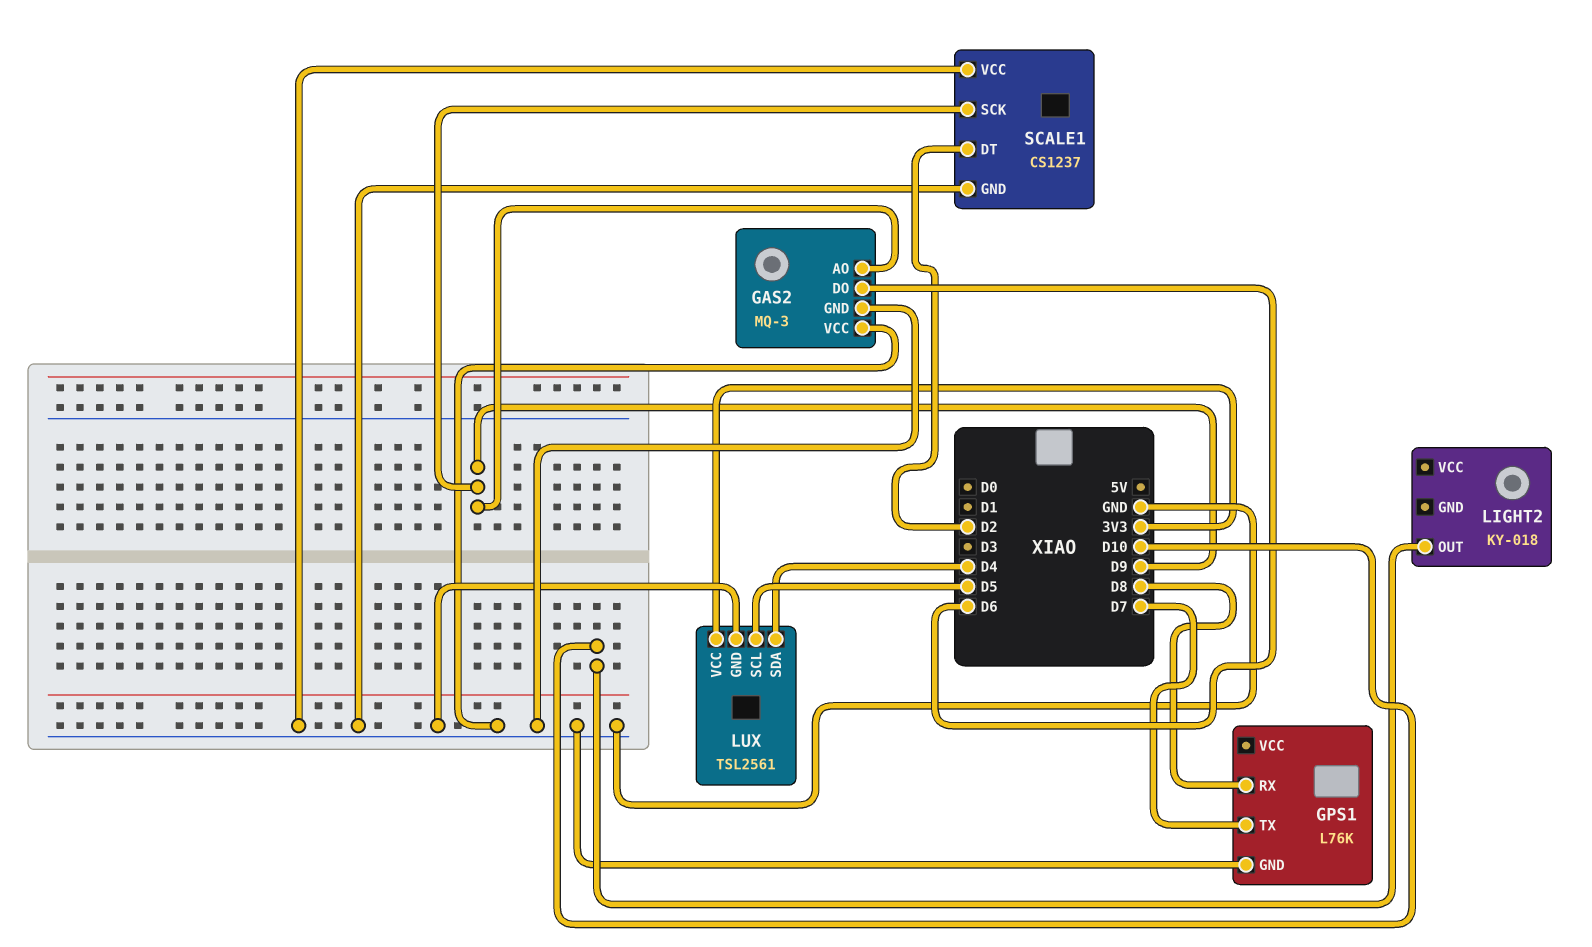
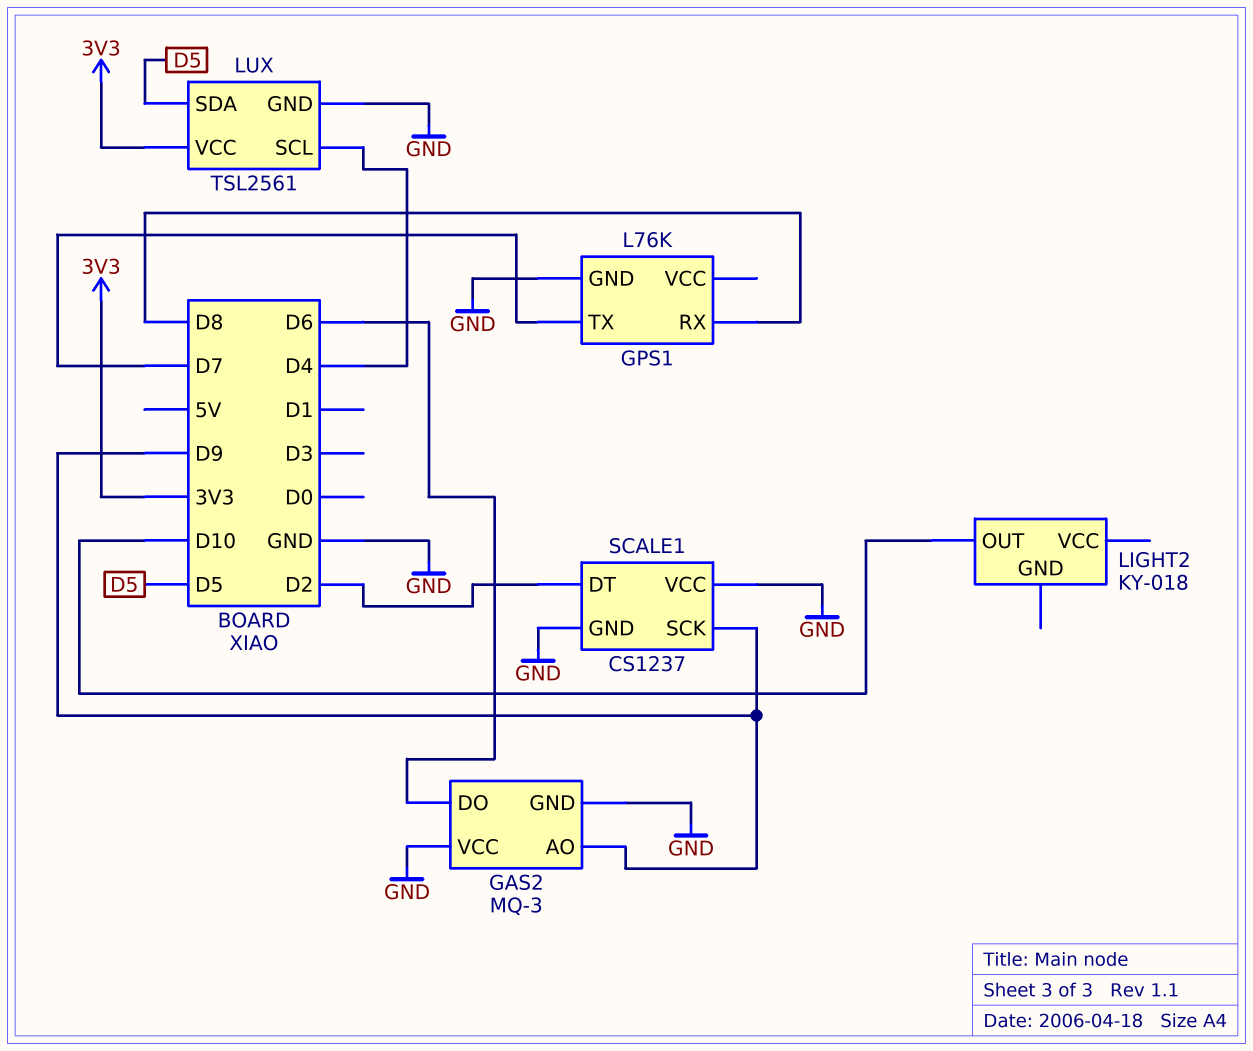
LUX pin SCL: D5 -> D4
LUX pin SDA: D4 -> D5

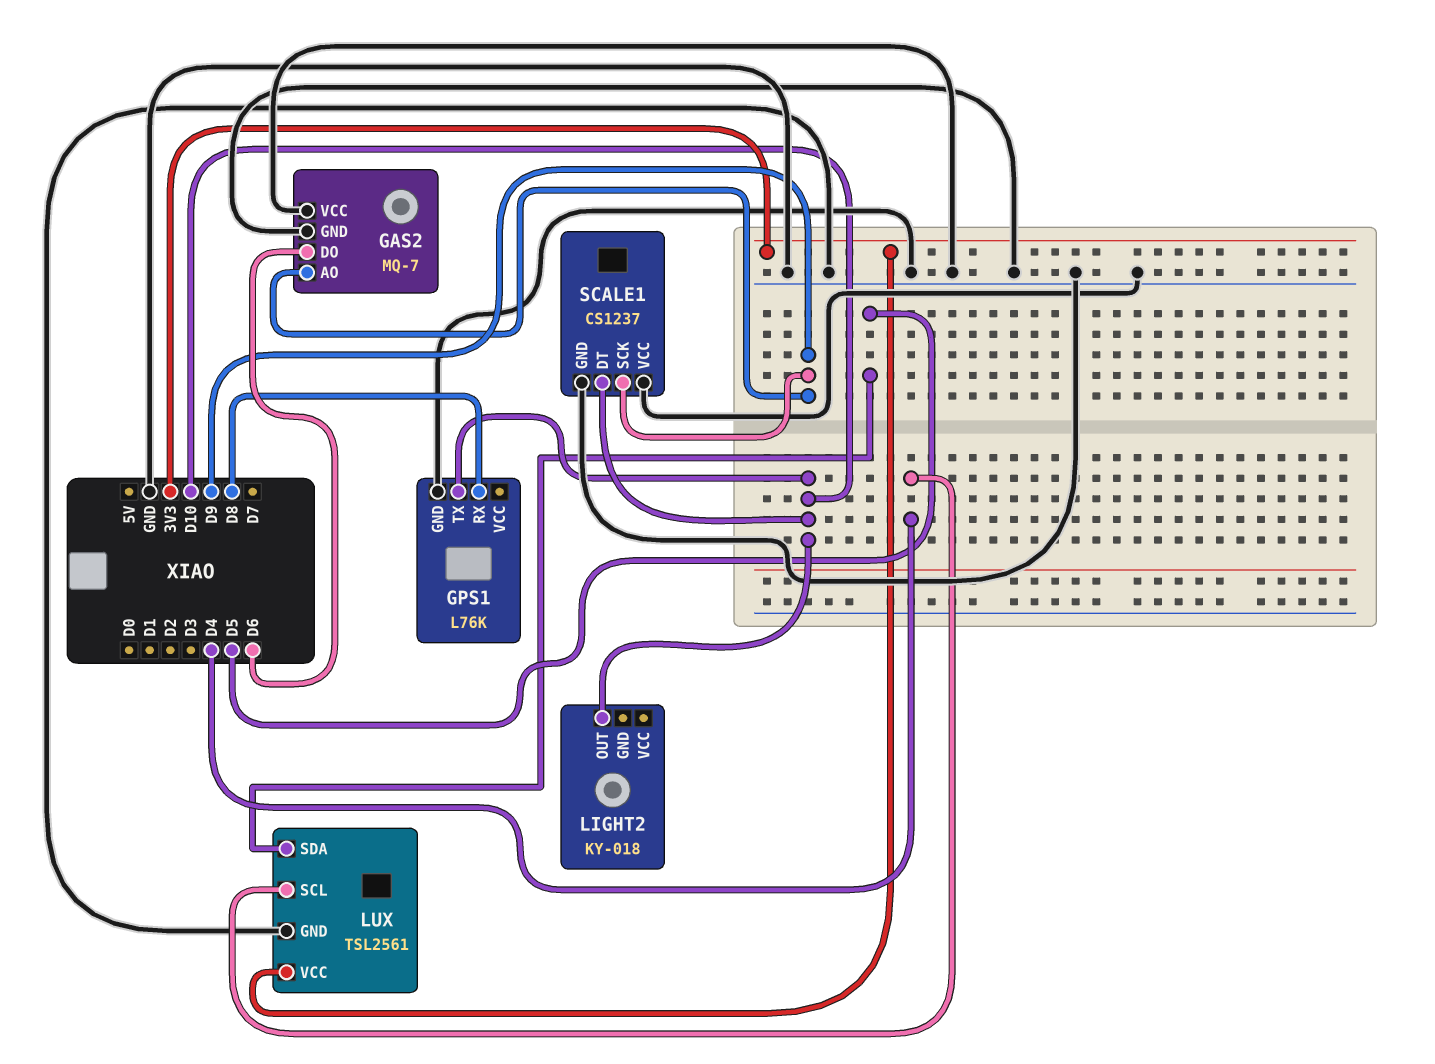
GAS2: MQ-3 -> MQ-7
GPS1 pin TX: D7 -> D10
SCALE1 pin DT: D2 -> D10

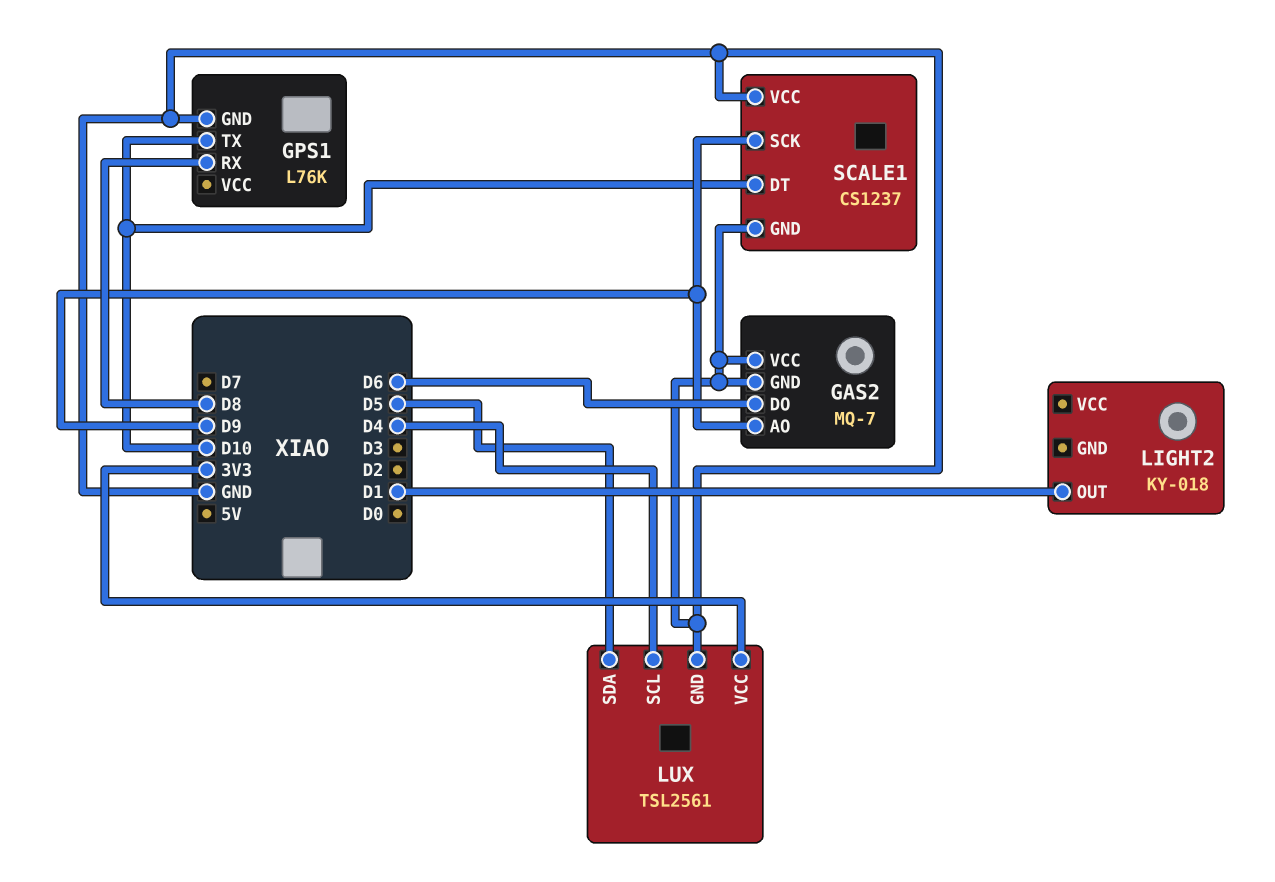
LIGHT2 pin OUT: D10 -> D1

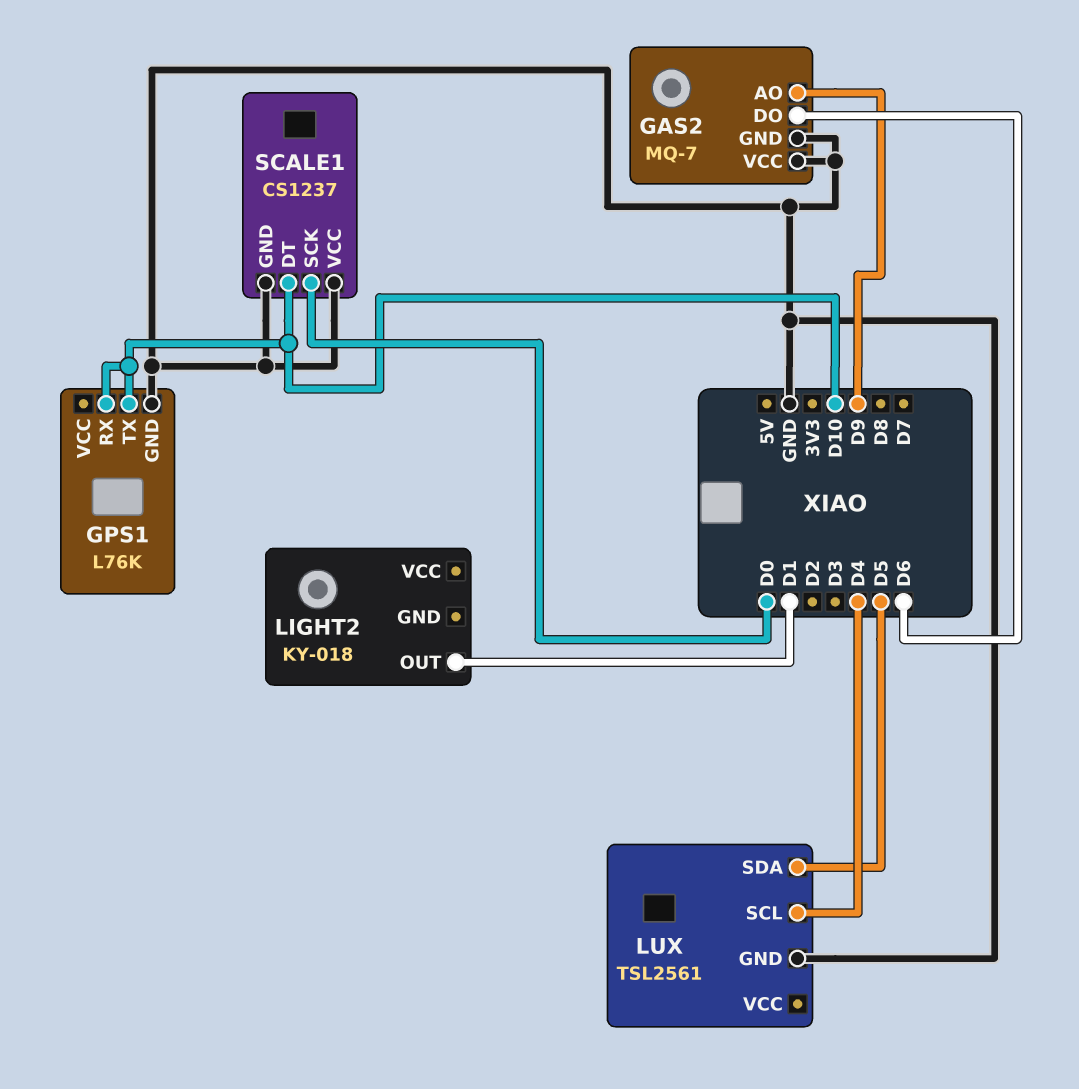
GPS1 pin RX: D8 -> D10
LUX pin VCC: 3V3 -> none
SCALE1 pin SCK: D9 -> D0

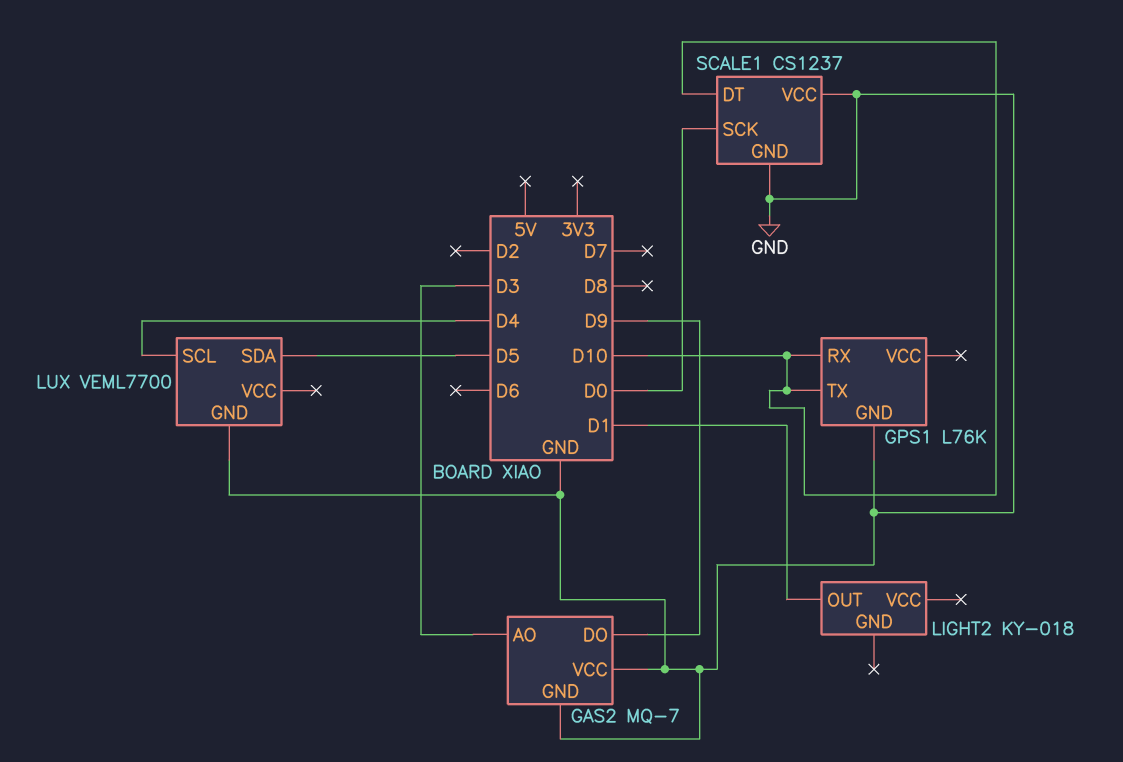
GAS2 pin AO: D9 -> D3
GAS2 pin DO: D6 -> D9
LUX: TSL2561 -> VEML7700

